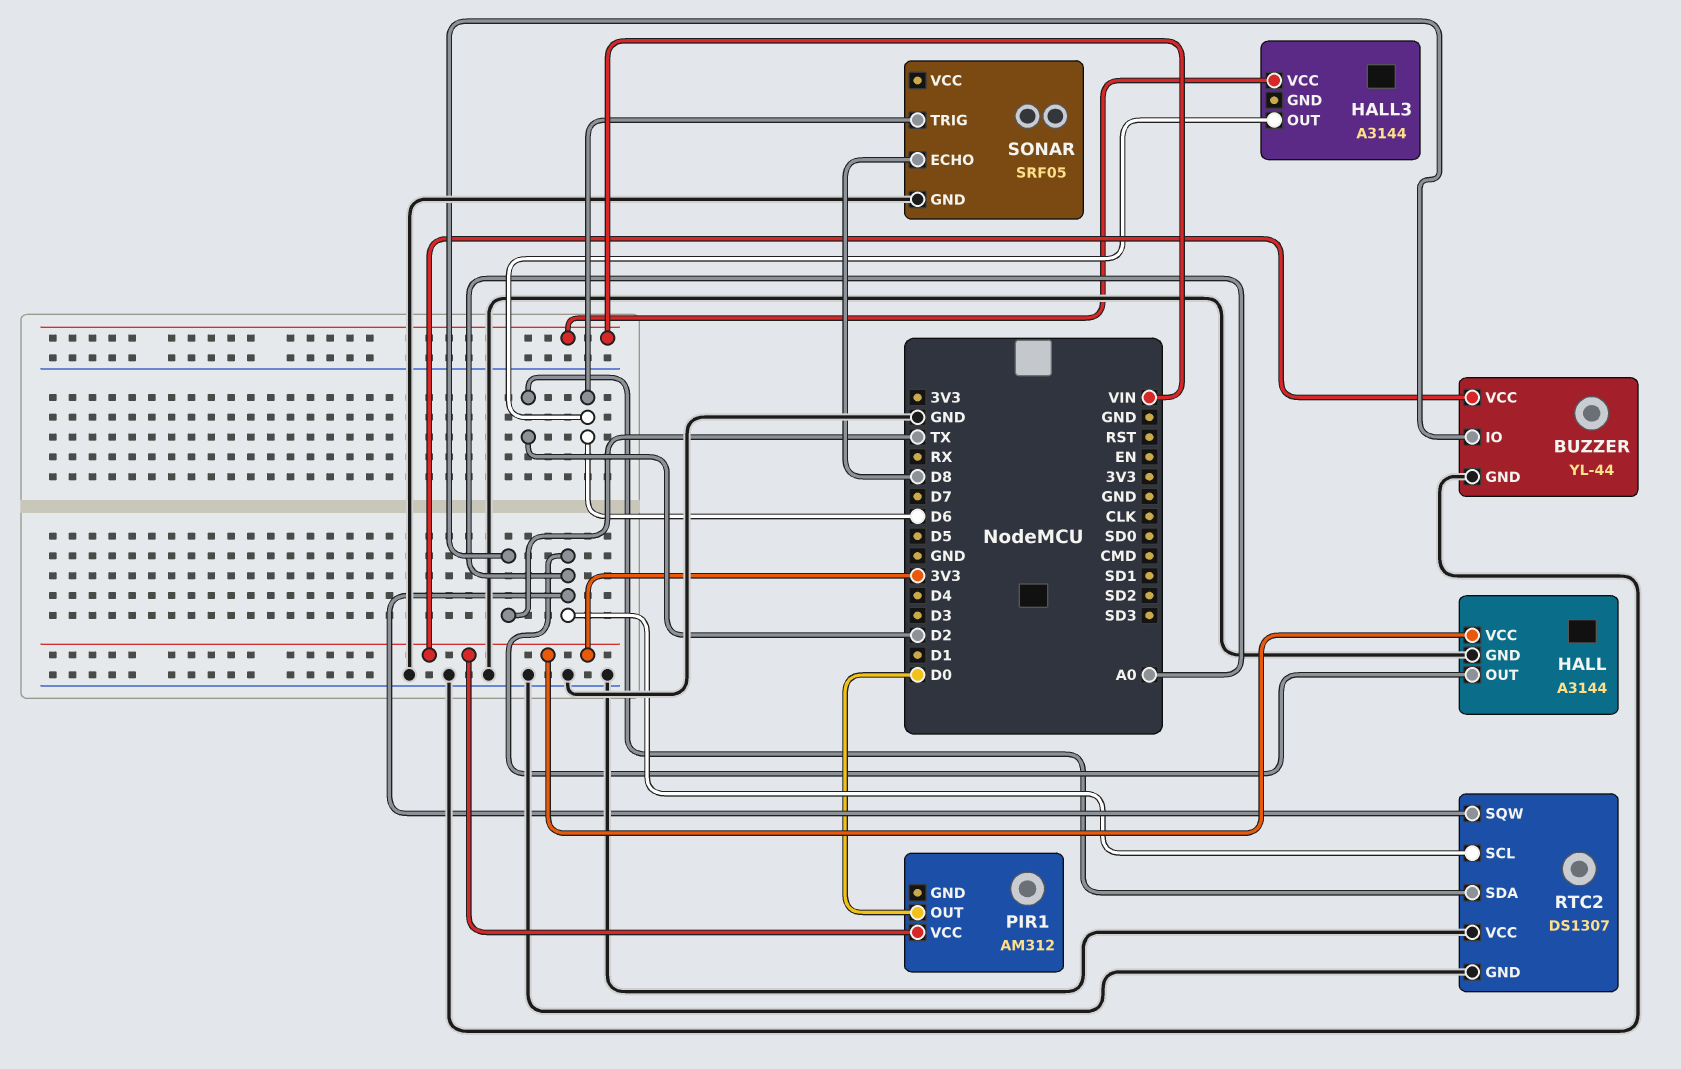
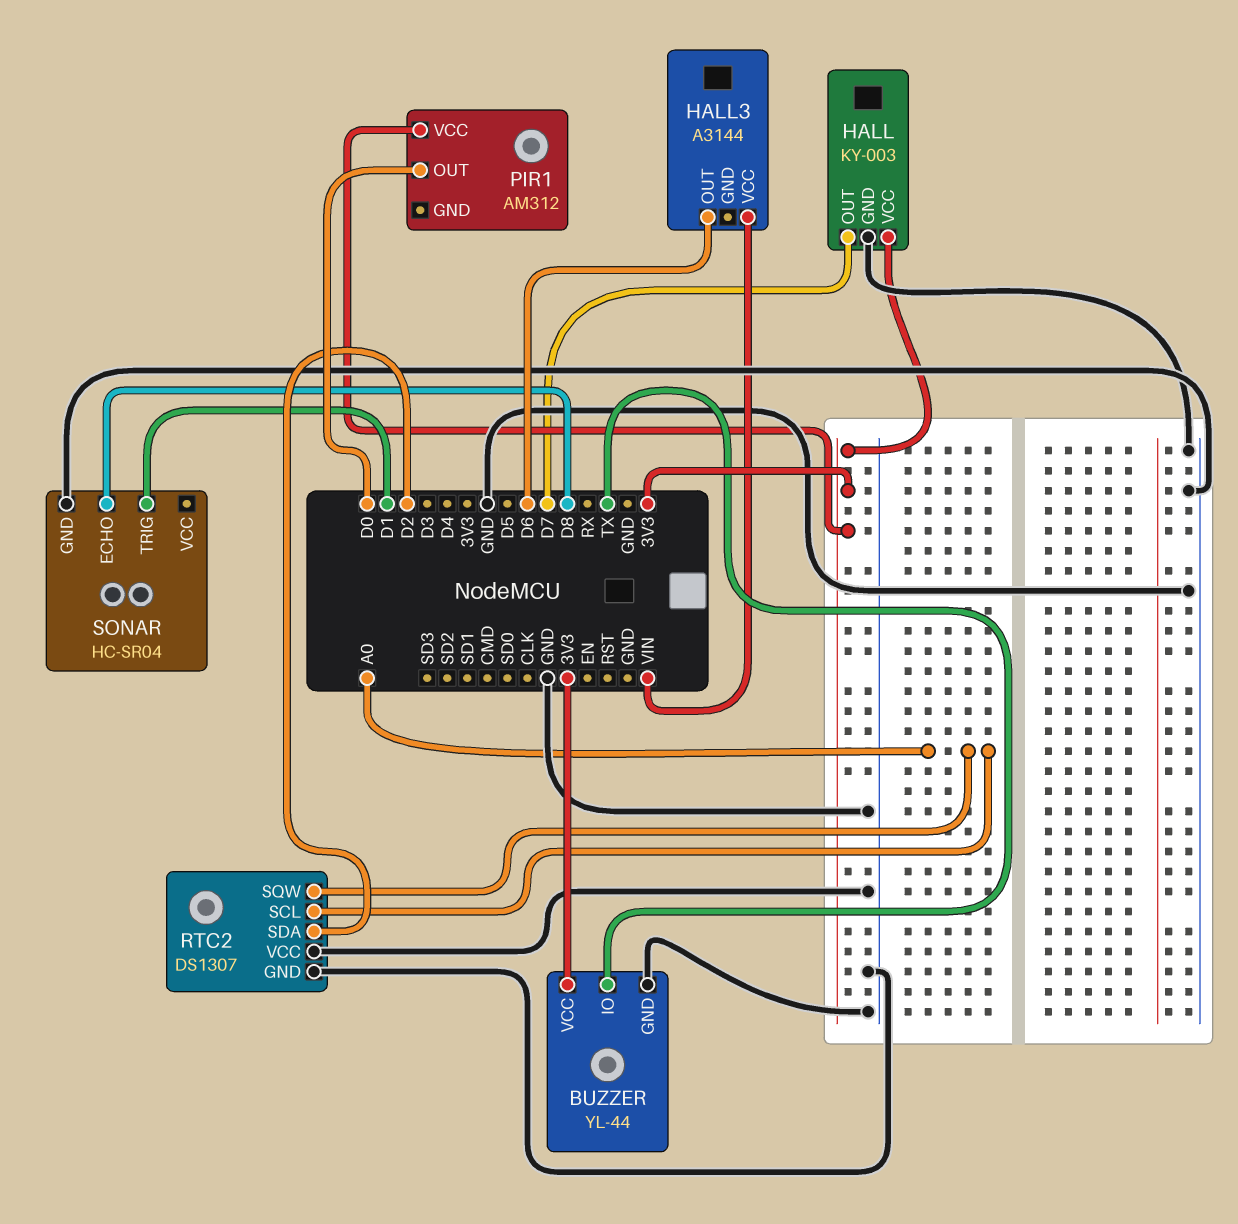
HALL: A3144 -> KY-003
HALL pin OUT: A0 -> D7
SONAR: SRF05 -> HC-SR04
SONAR pin TRIG: D6 -> D1

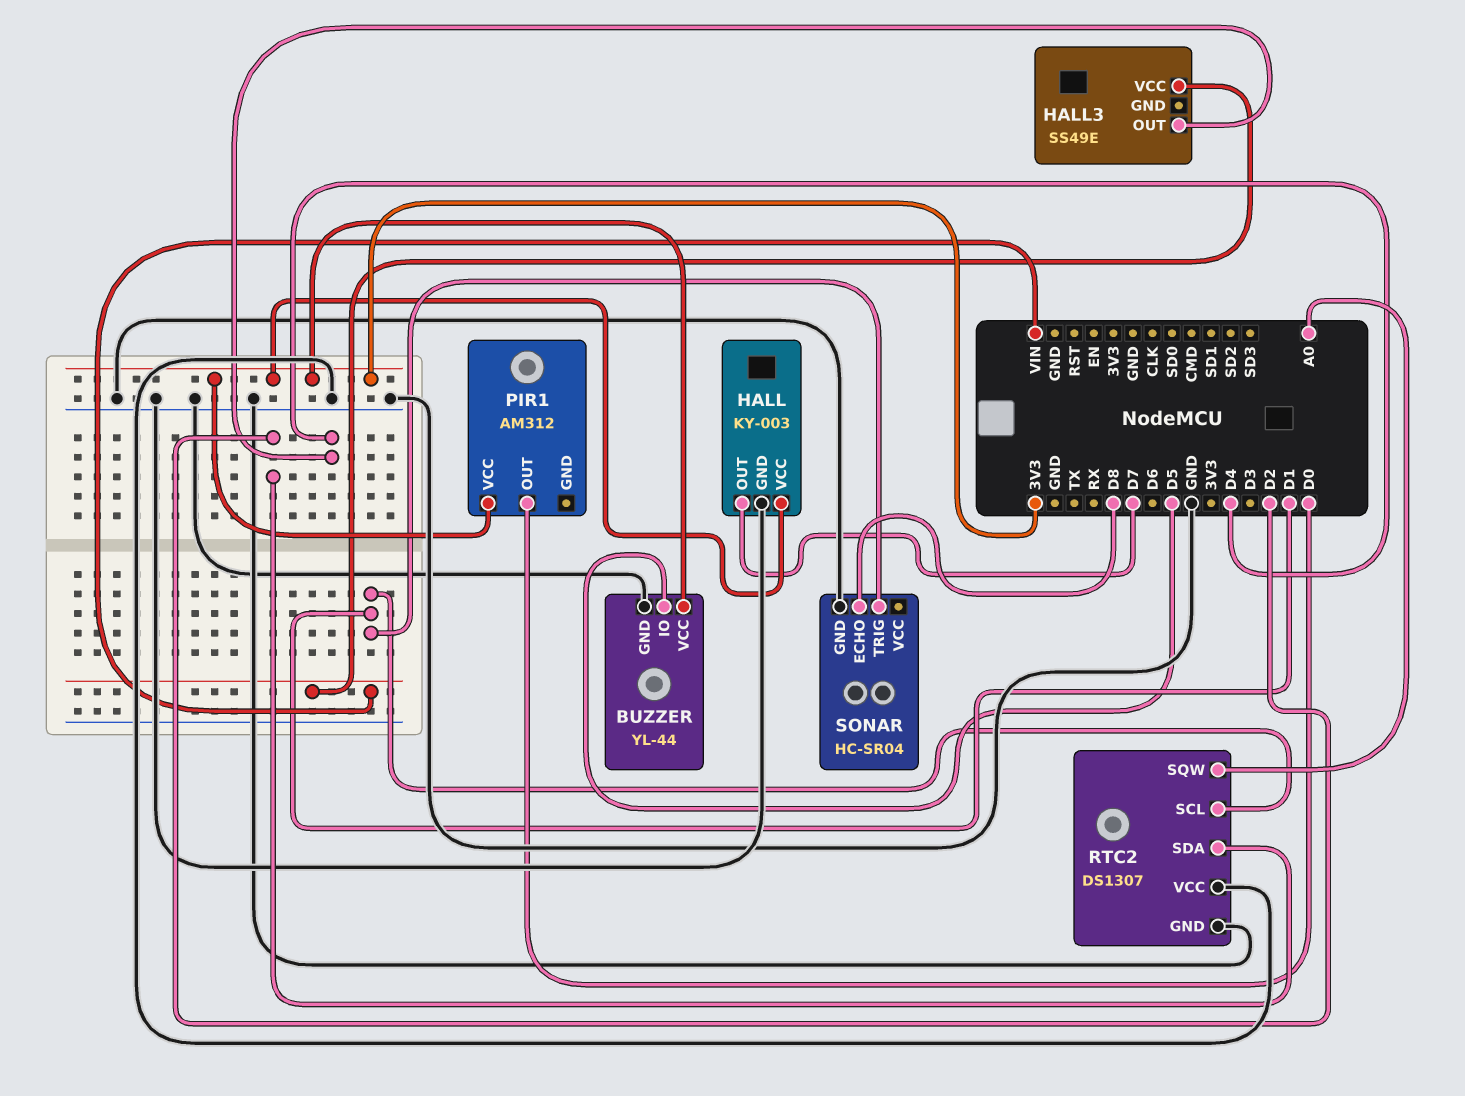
BUZZER pin IO: TX -> D5
HALL3: A3144 -> SS49E
HALL3 pin OUT: D6 -> D4
RTC2 pin SCL: A0 -> D1

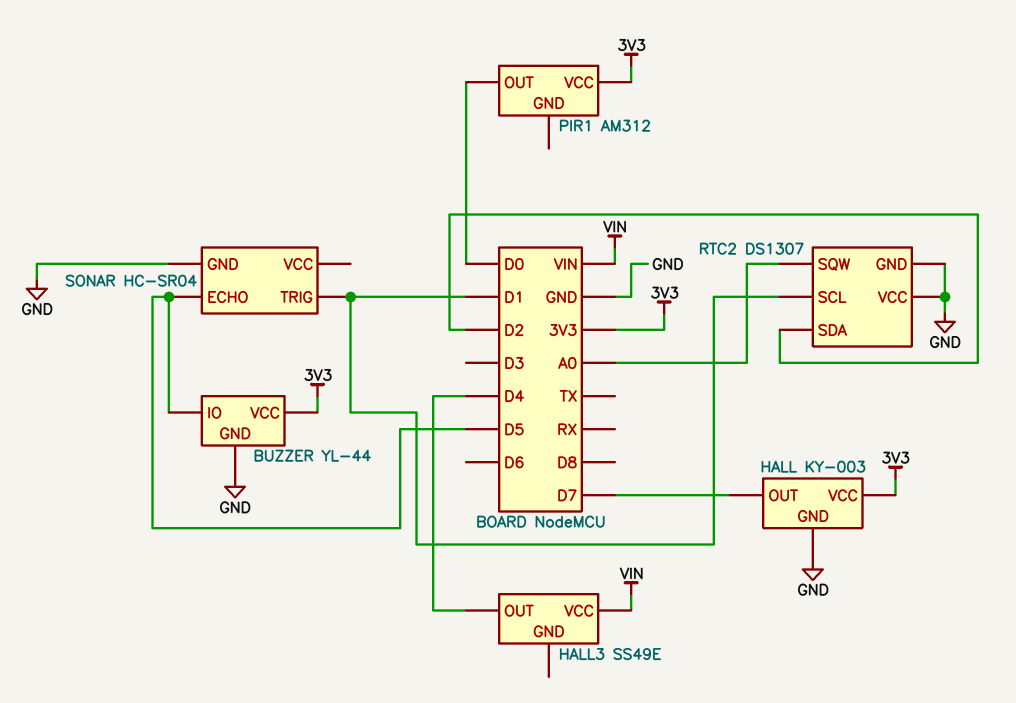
SONAR pin ECHO: D8 -> D5

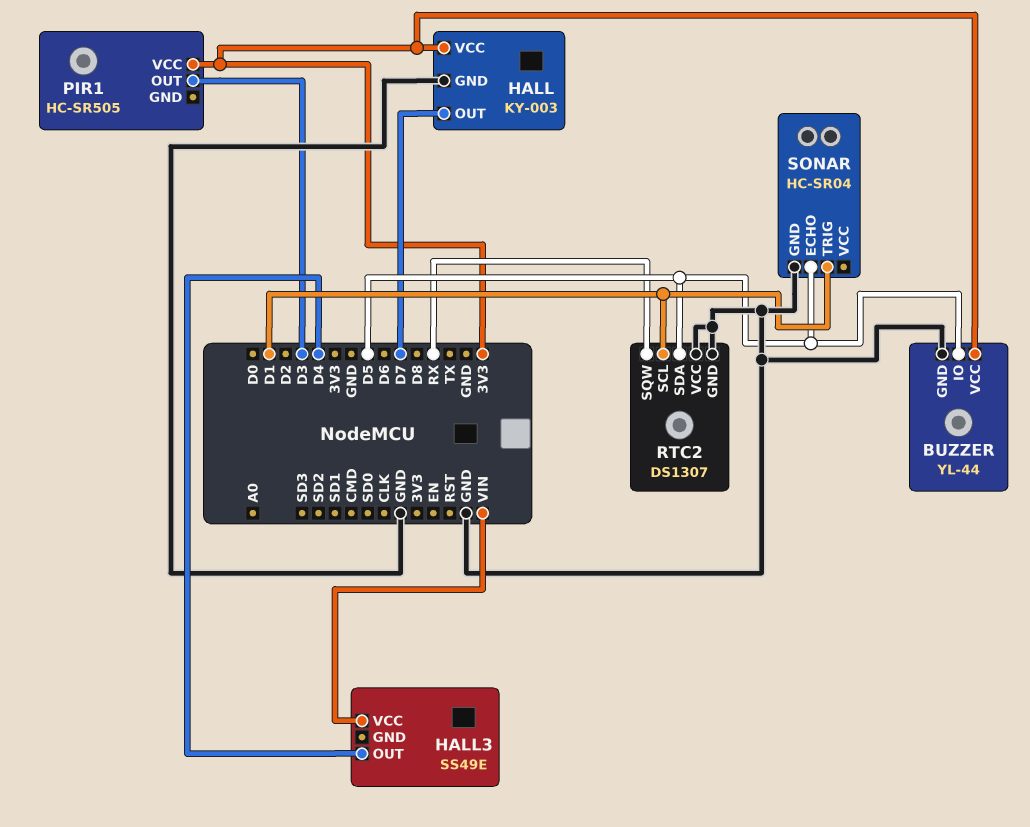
PIR1: AM312 -> HC-SR505
PIR1 pin OUT: D0 -> D3
RTC2 pin SDA: D2 -> D5
RTC2 pin SQW: A0 -> RX

